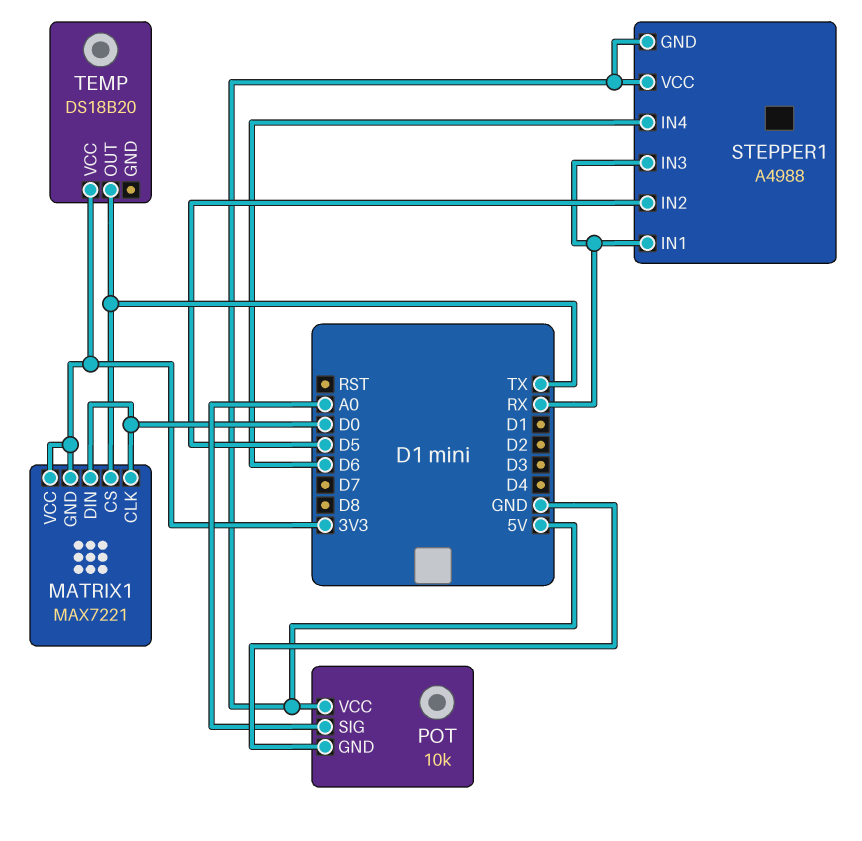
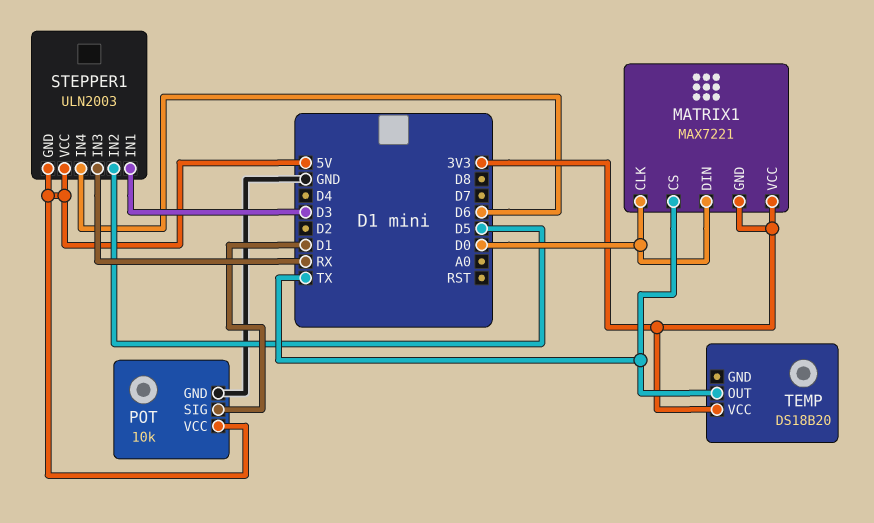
POT pin SIG: A0 -> D1
STEPPER1: A4988 -> ULN2003
STEPPER1 pin IN1: RX -> D3

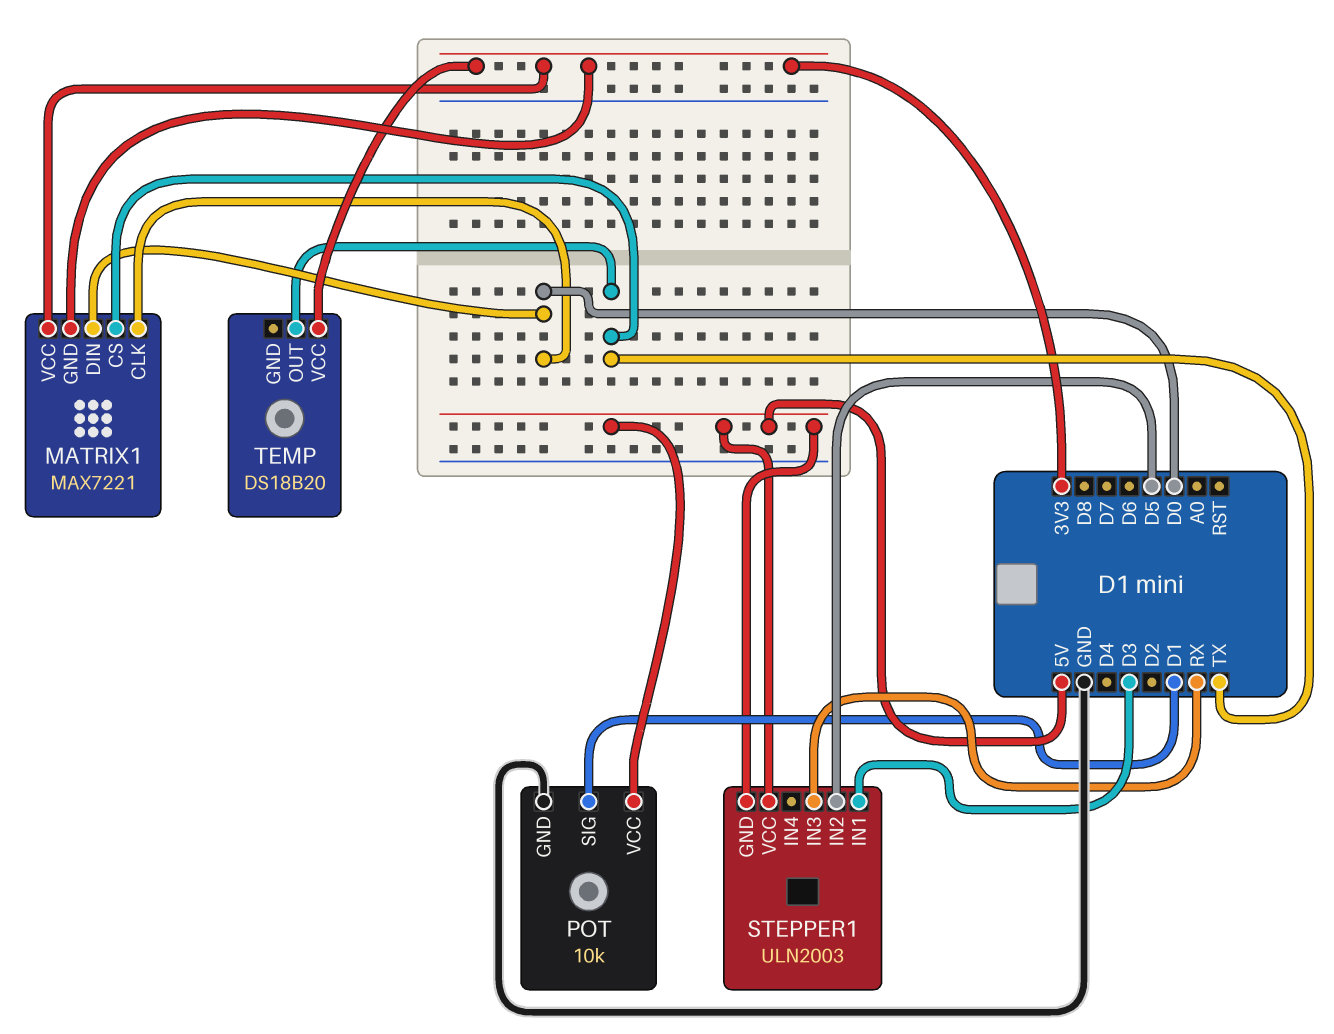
STEPPER1 pin IN4: D6 -> none

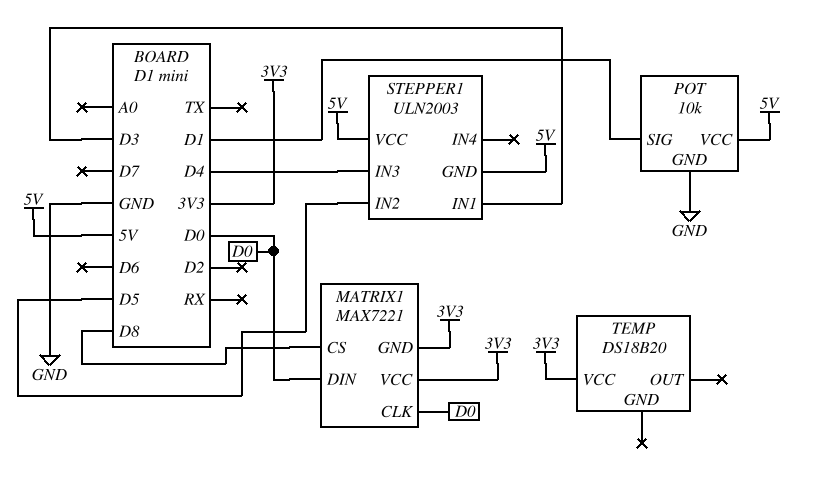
MATRIX1 pin CS: TX -> D8
STEPPER1 pin IN3: RX -> D4
TEMP pin OUT: TX -> none

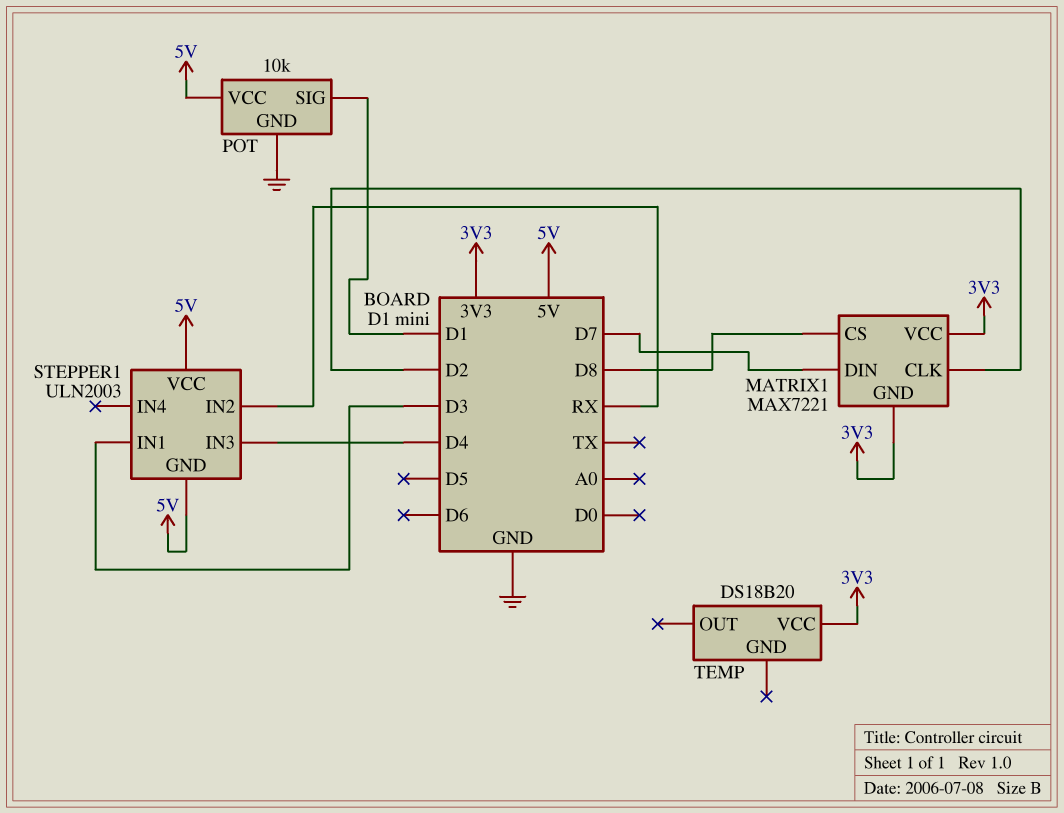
MATRIX1 pin CLK: D0 -> D2
MATRIX1 pin DIN: D0 -> D7
STEPPER1 pin IN2: D5 -> RX

